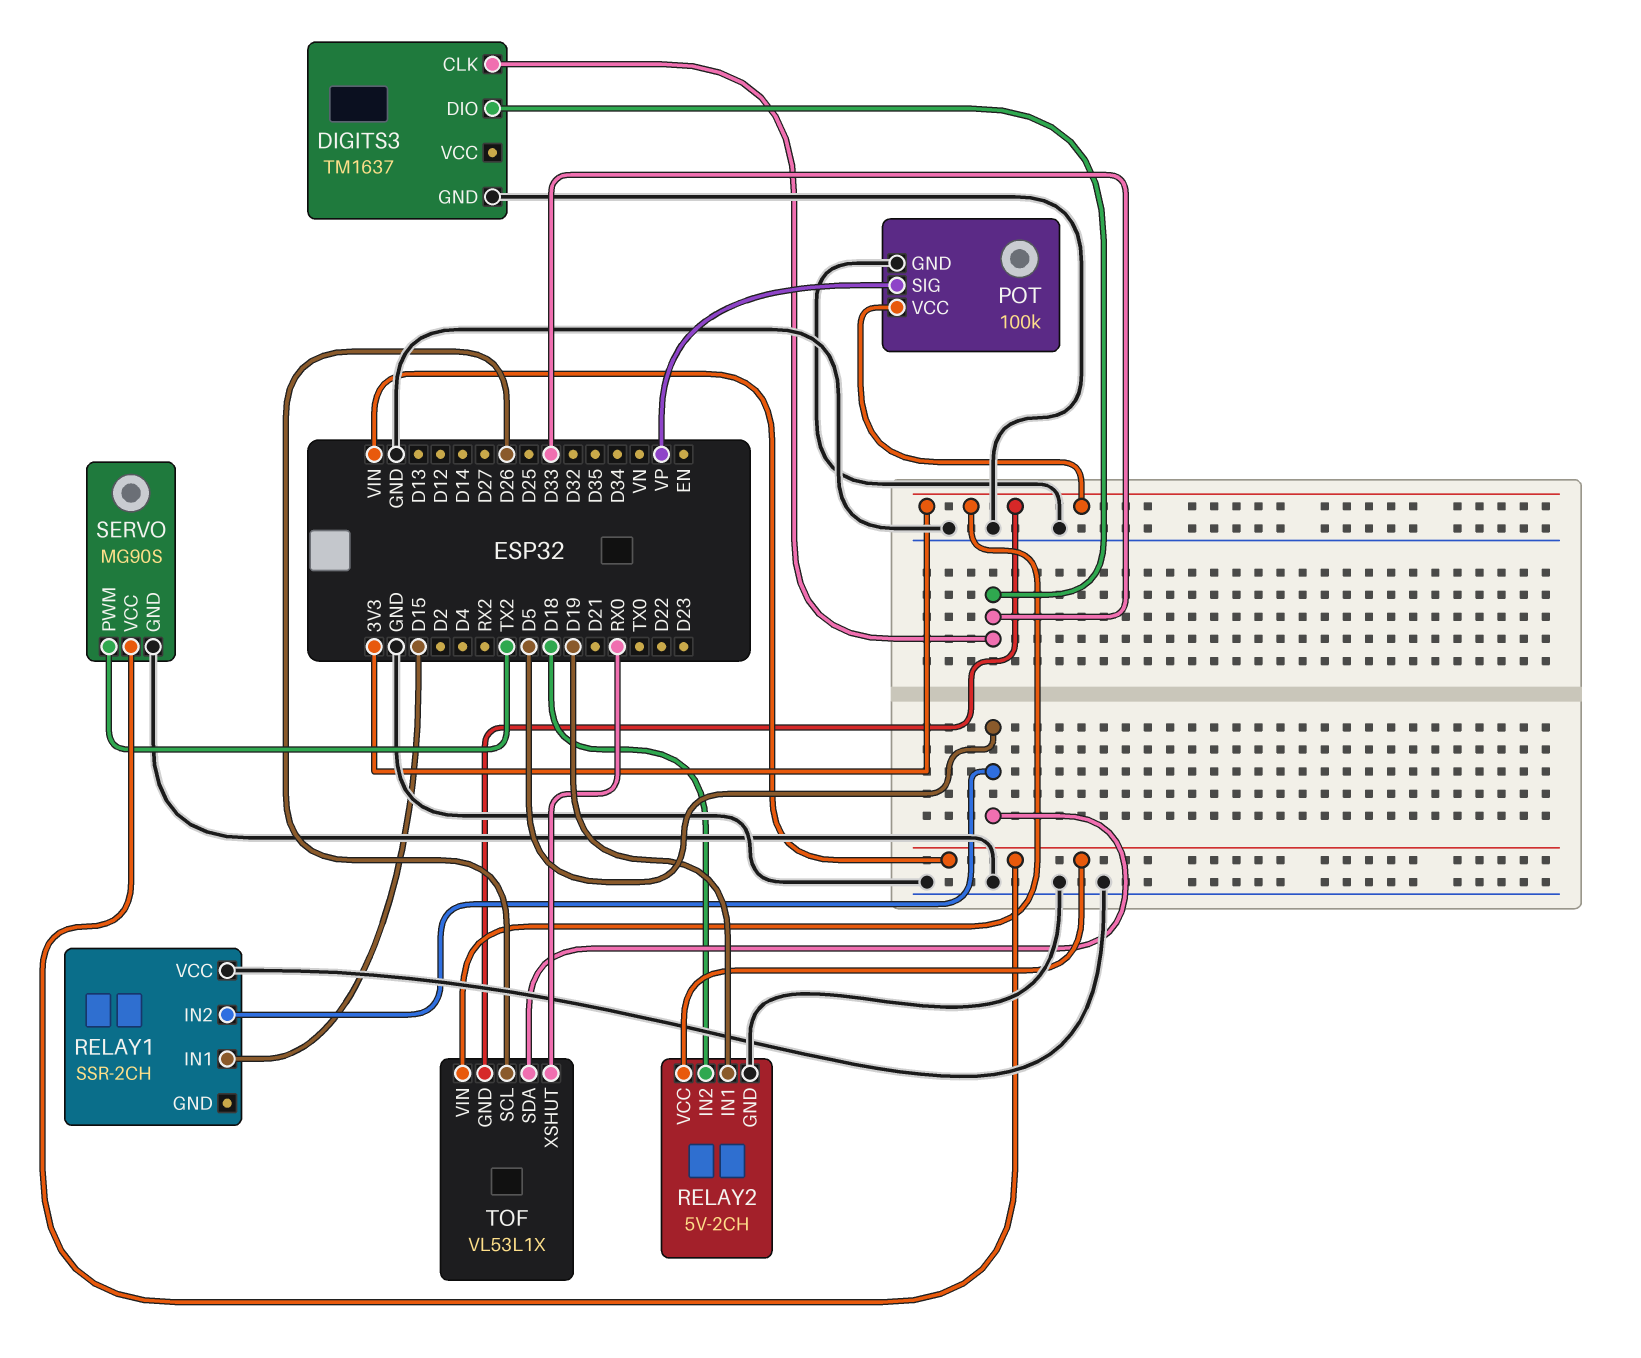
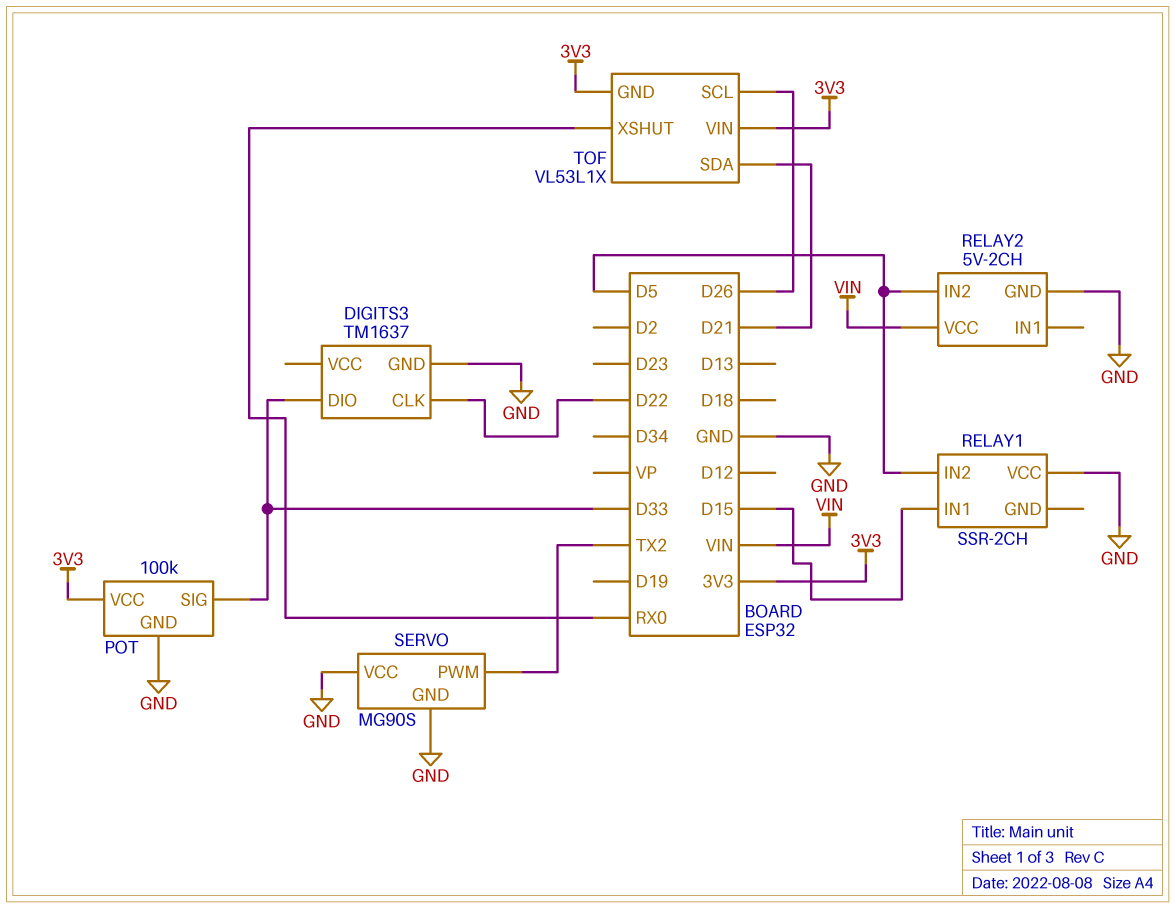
DIGITS3 pin CLK: D33 -> D22
POT pin SIG: VP -> D33
RELAY2 pin IN1: D19 -> none
RELAY2 pin IN2: D18 -> D5
SERVO pin VCC: VIN -> GND
TOF pin SDA: D5 -> D21

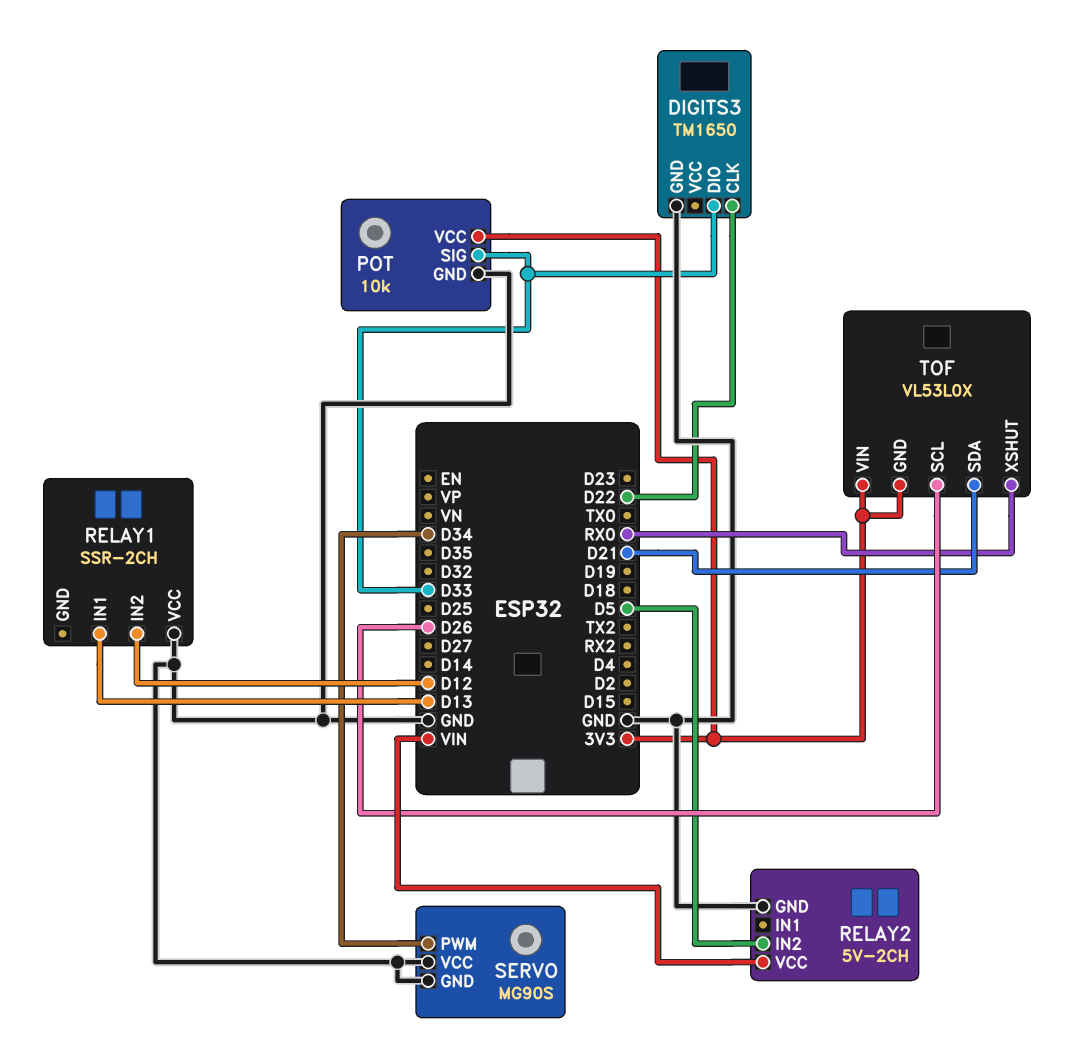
DIGITS3: TM1637 -> TM1650
POT: 100k -> 10k
RELAY1 pin IN1: D15 -> D13
RELAY1 pin IN2: D5 -> D12
SERVO pin PWM: TX2 -> D34
TOF: VL53L1X -> VL53L0X

